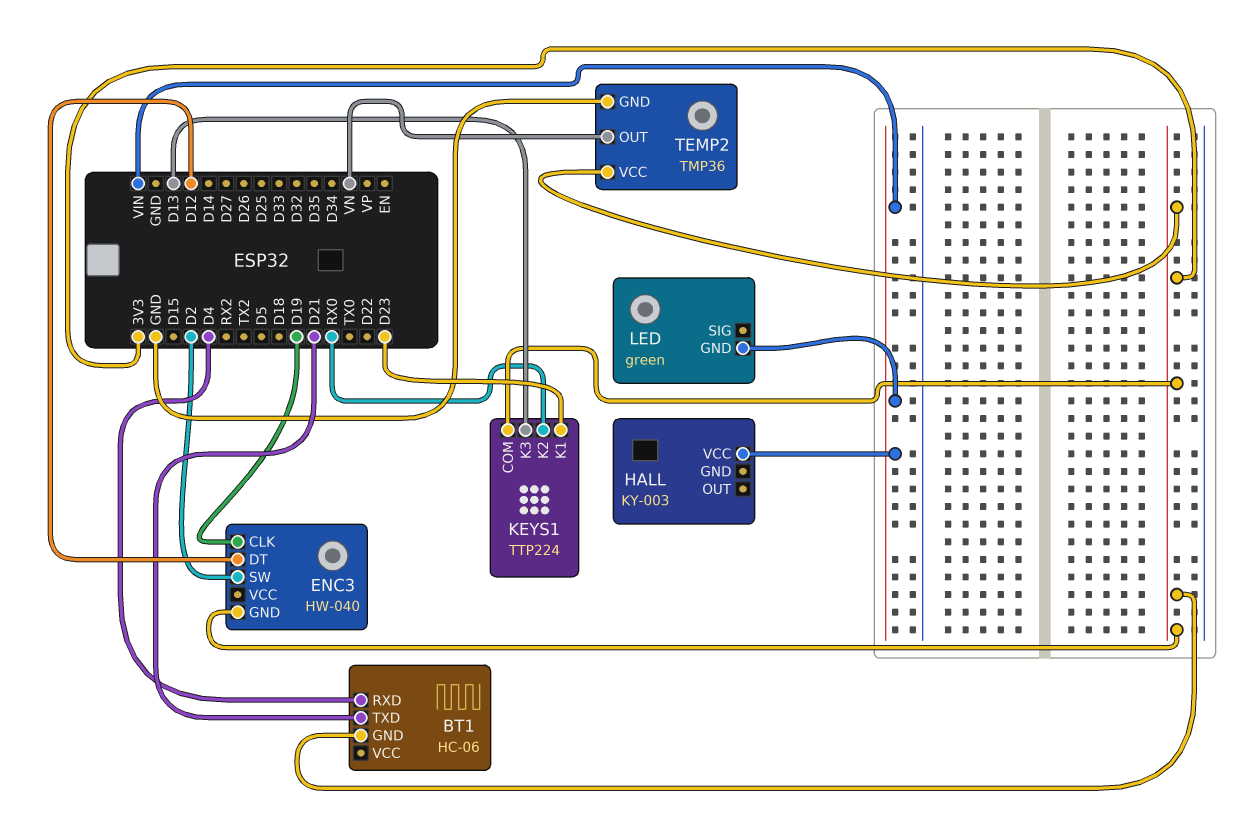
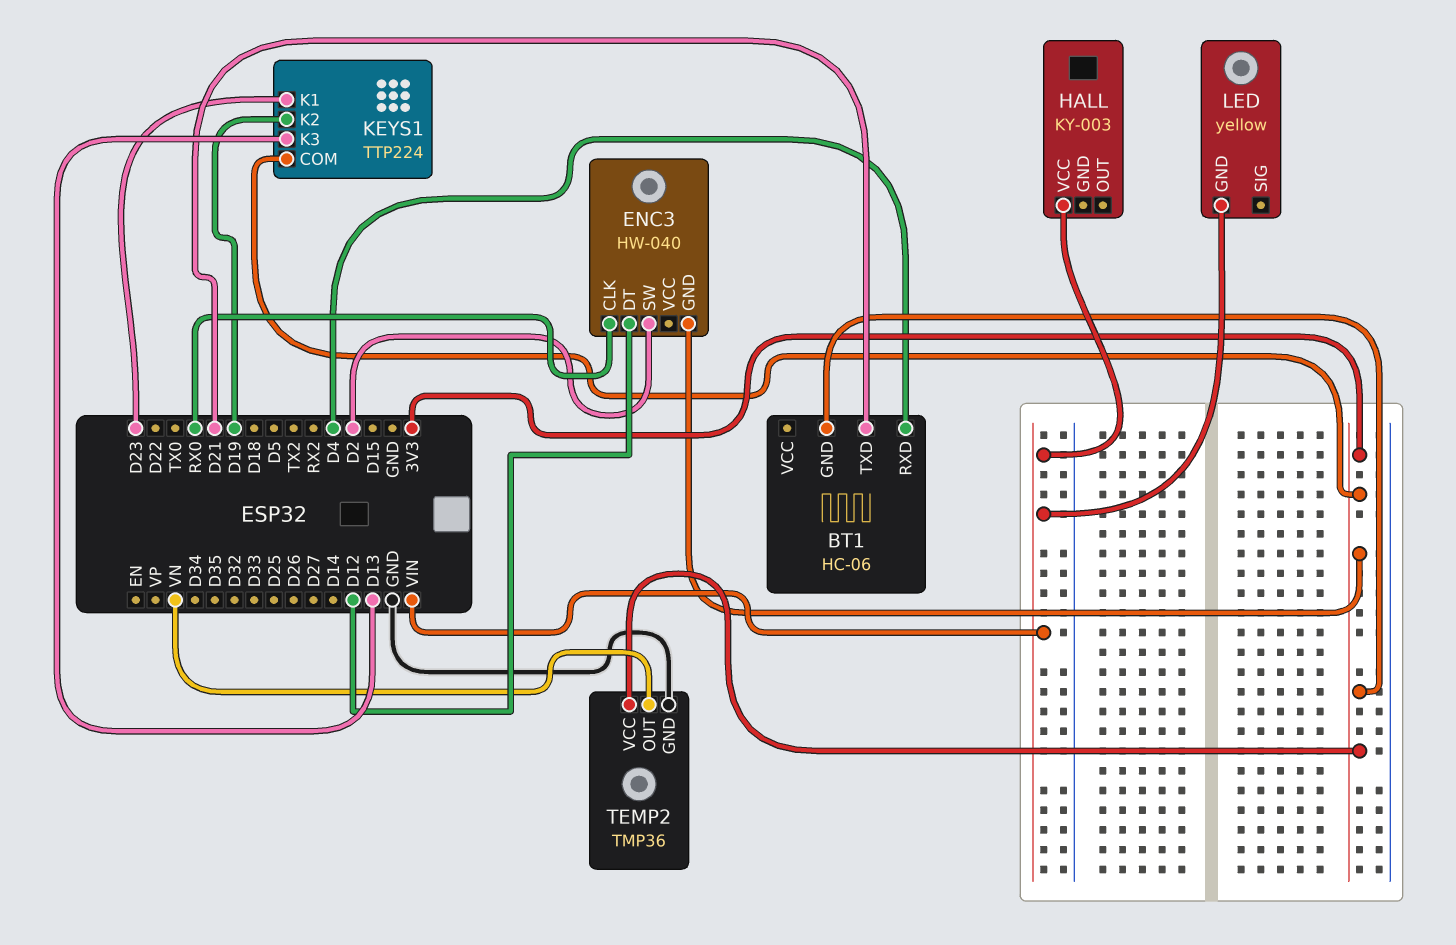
ENC3 pin CLK: D19 -> RX0
KEYS1 pin K2: RX0 -> D19
LED: green -> yellow

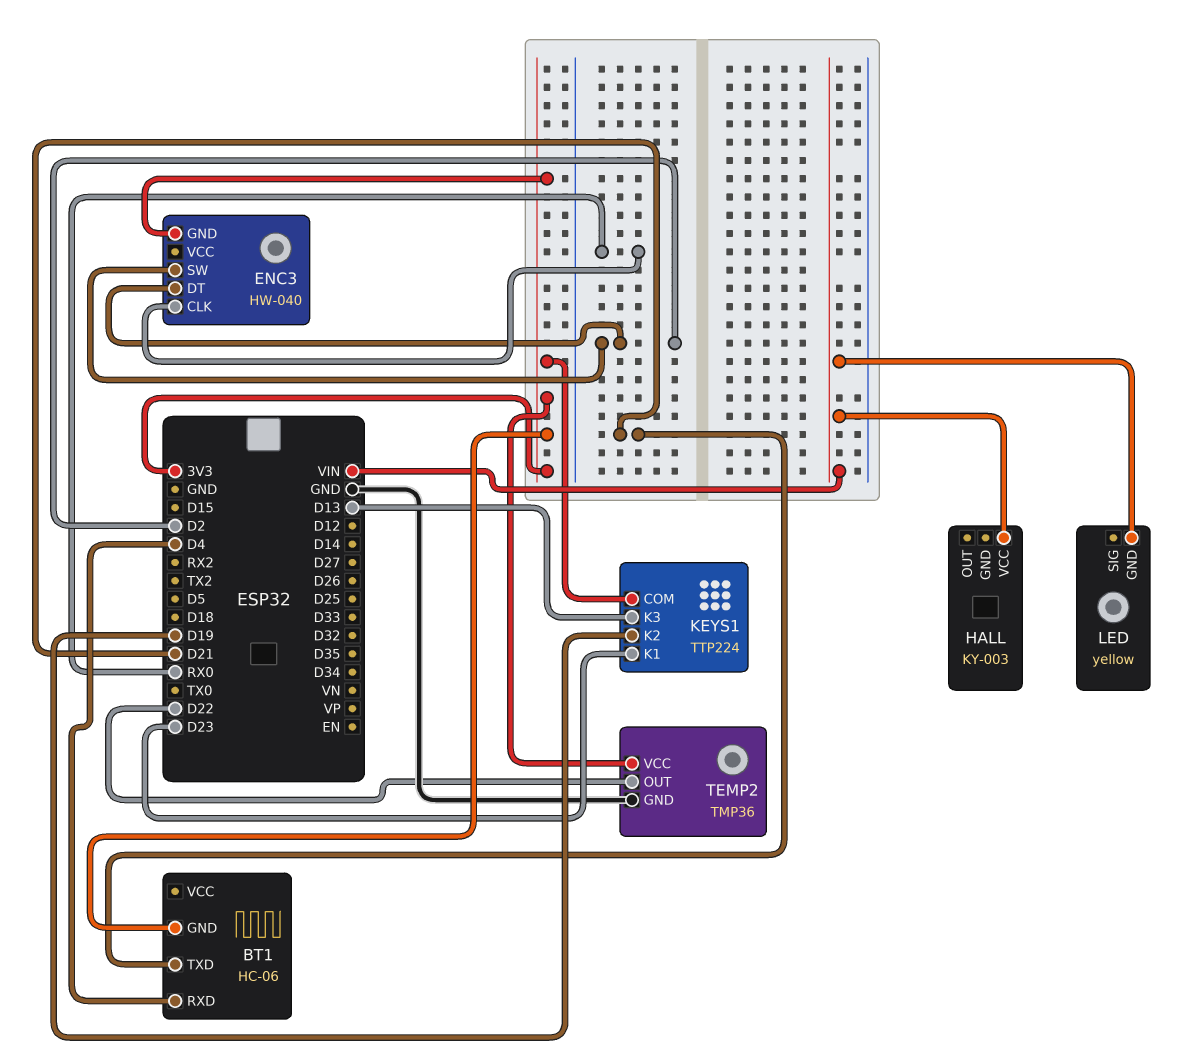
ENC3 pin DT: D12 -> D2
TEMP2 pin OUT: VN -> D22

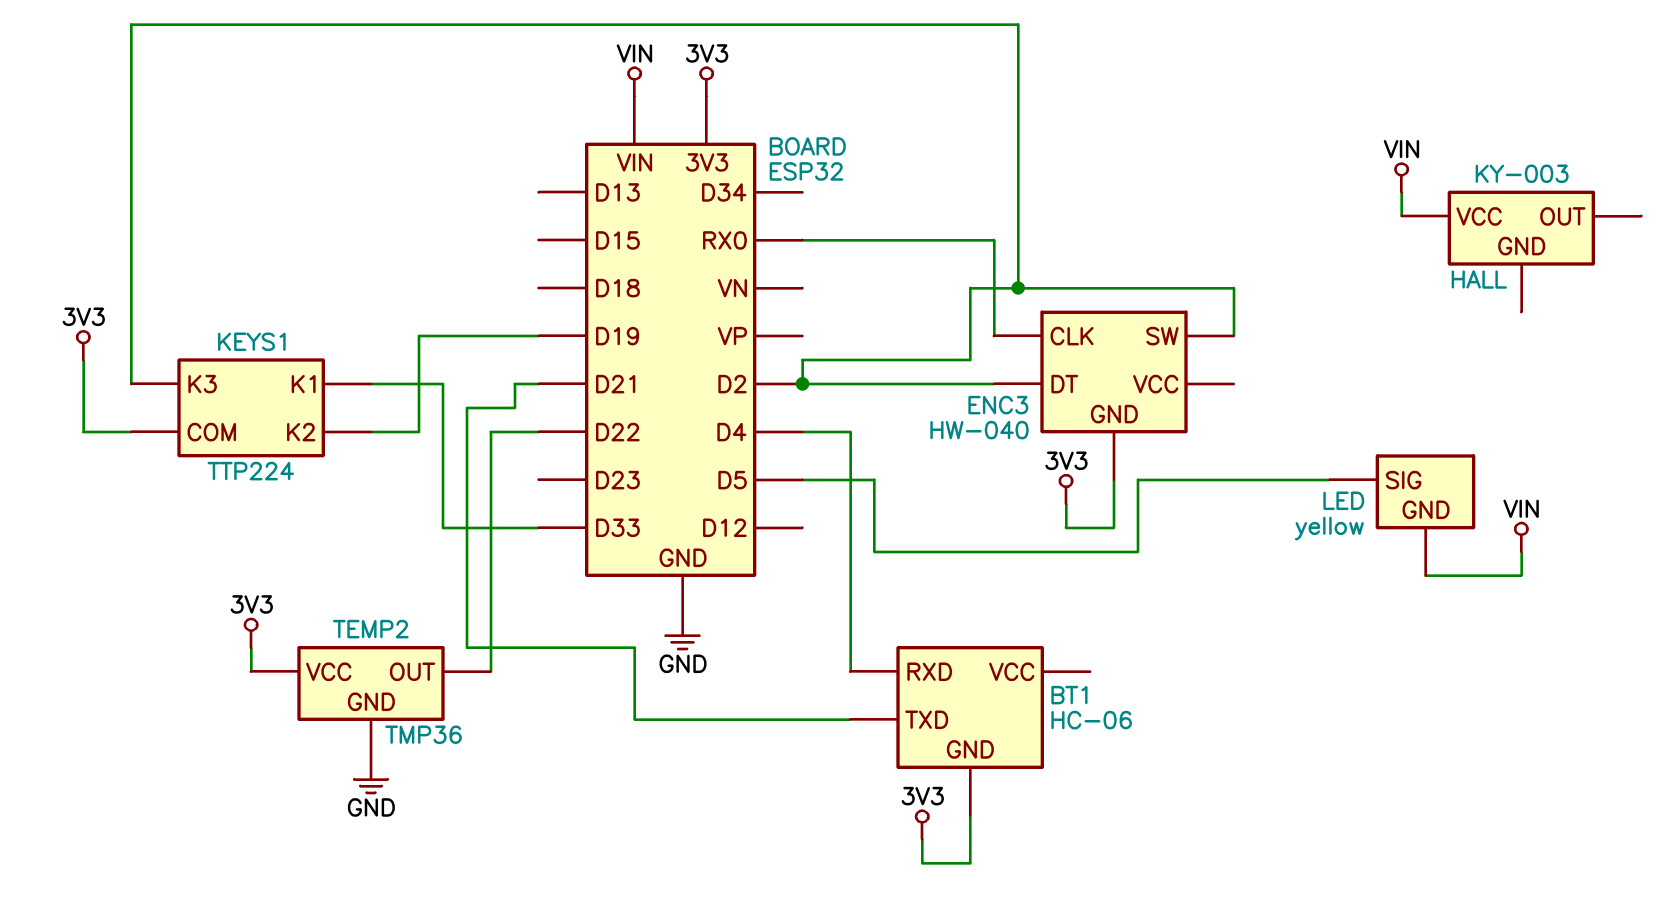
KEYS1 pin K1: D23 -> D33
KEYS1 pin K3: D13 -> D2
LED pin SIG: none -> D5

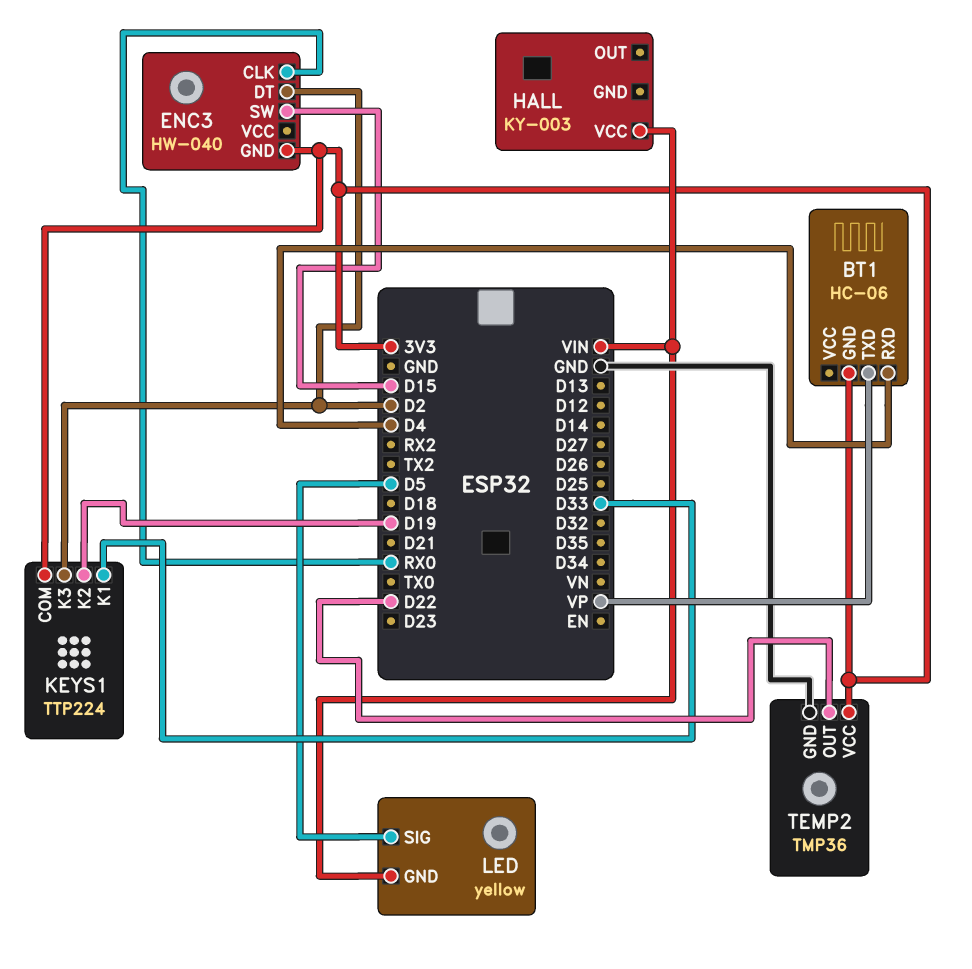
BT1 pin TXD: D21 -> VP
ENC3 pin SW: D2 -> D15

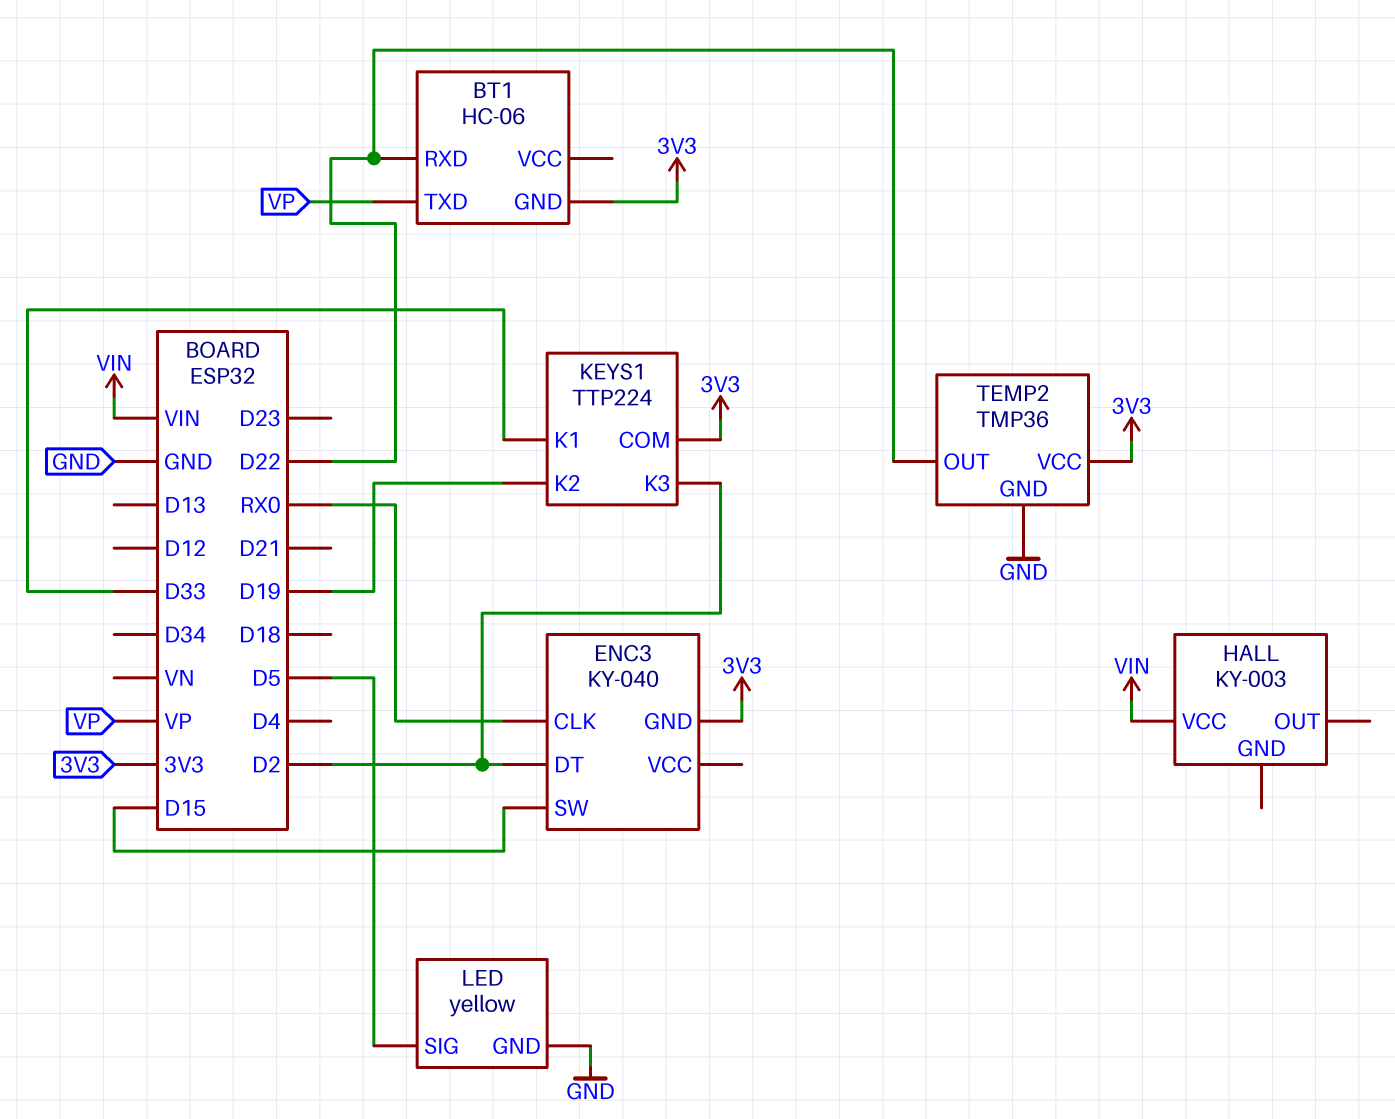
BT1 pin RXD: D4 -> D22
ENC3: HW-040 -> KY-040
LED pin GND: VIN -> GND

